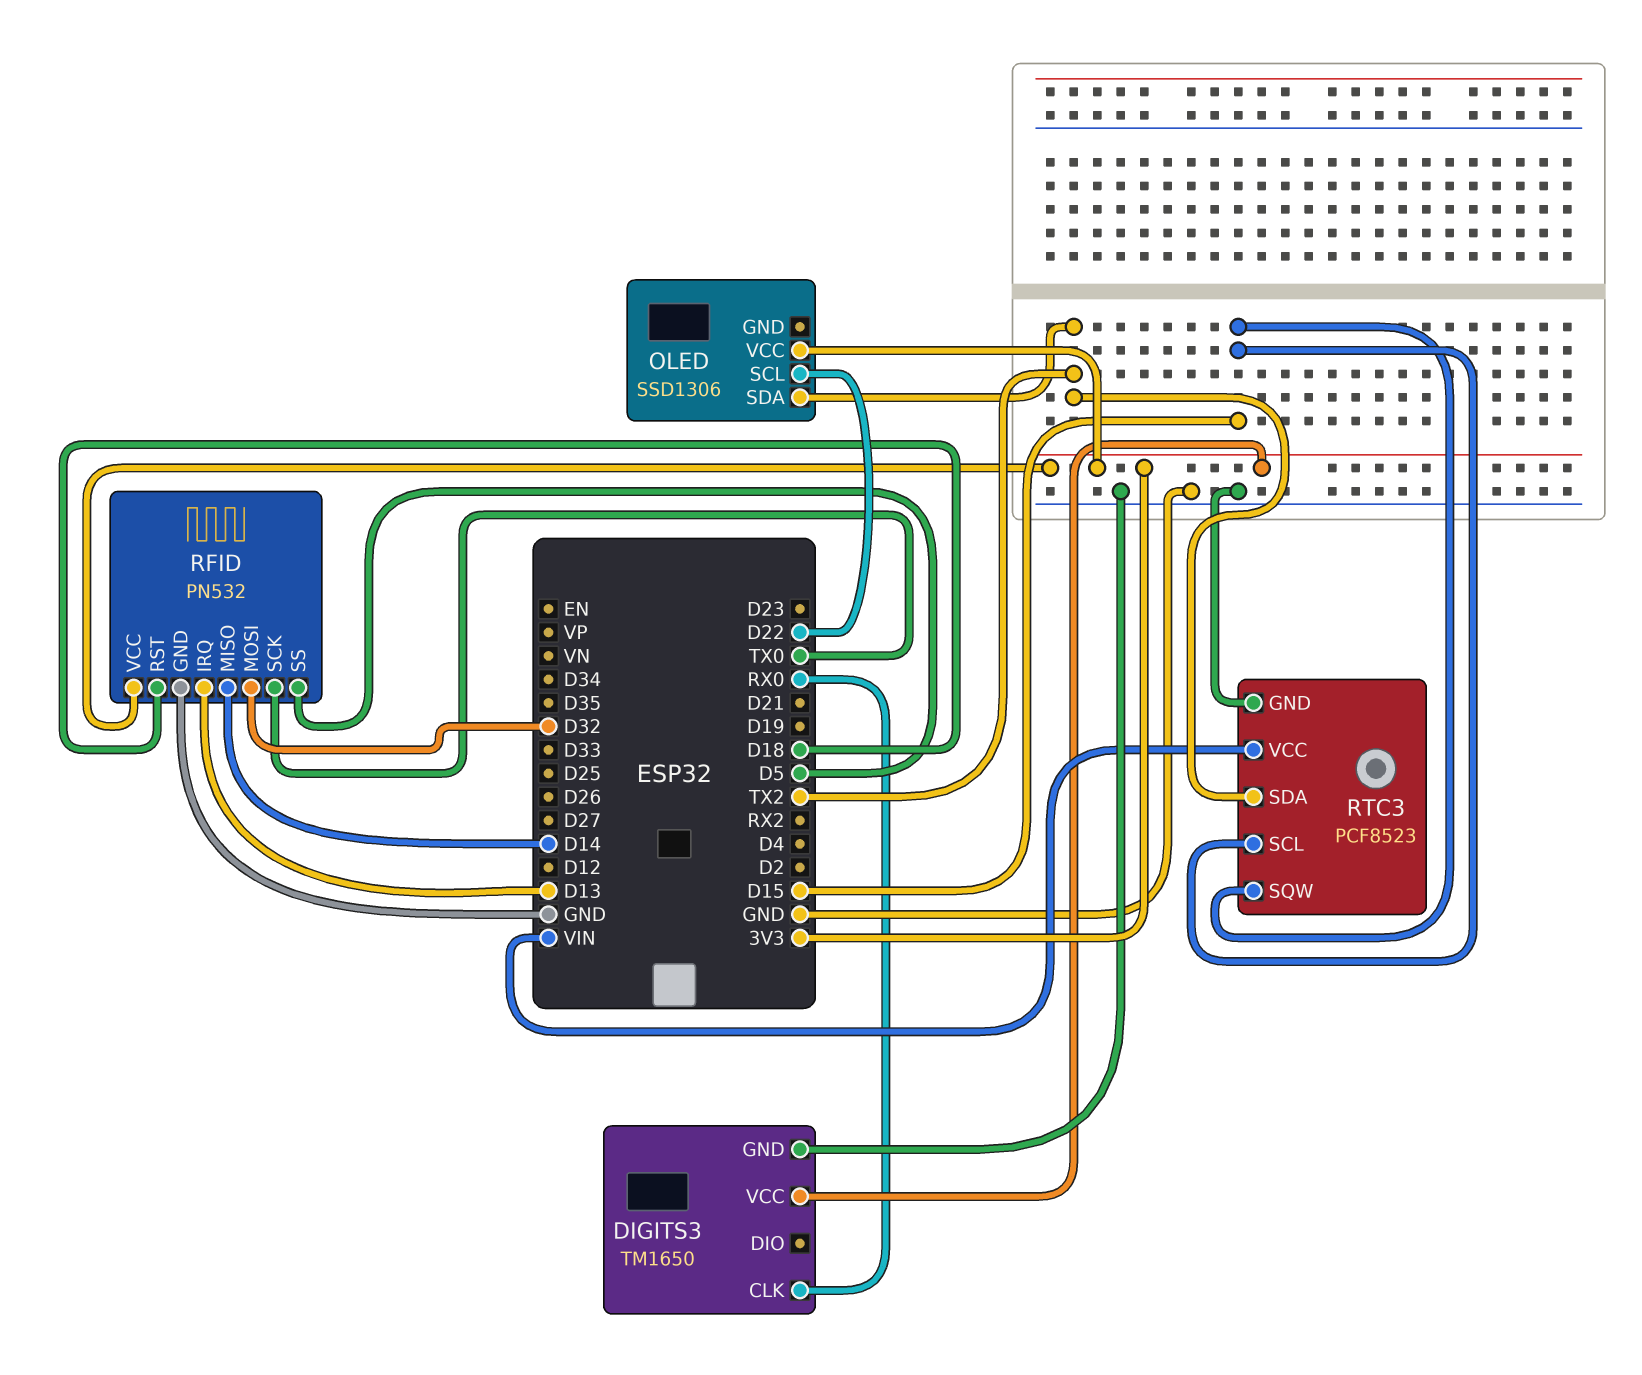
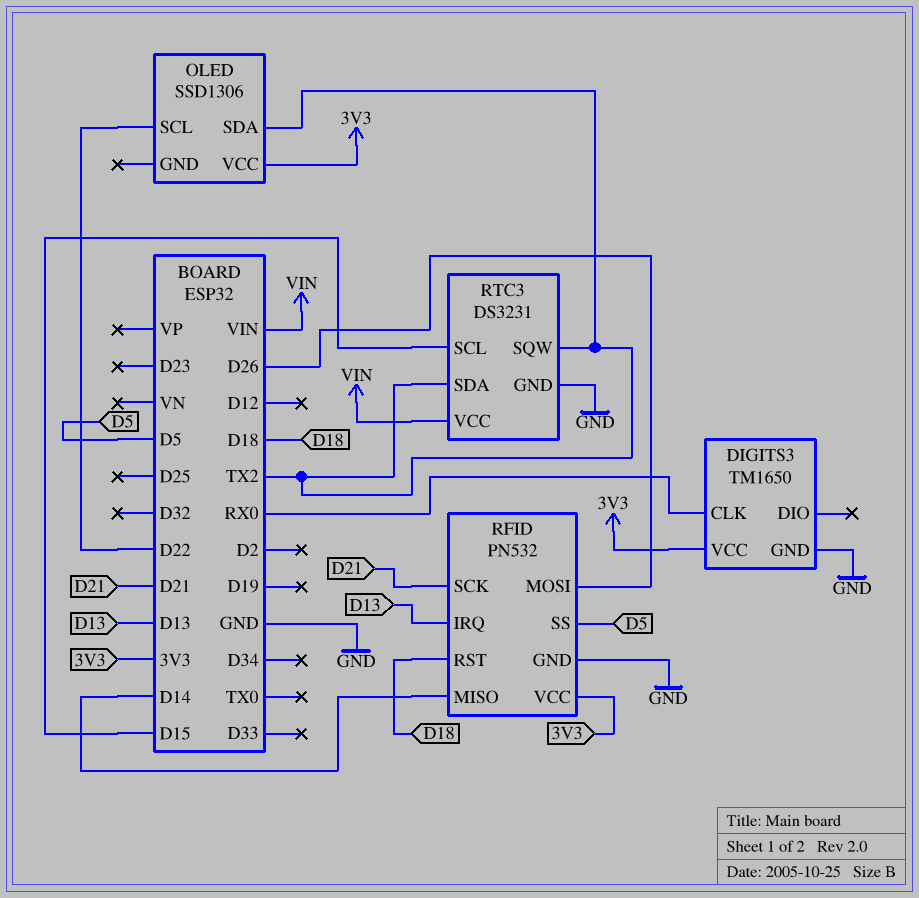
RFID pin MOSI: D32 -> D26
RFID pin SCK: TX0 -> D21
RTC3: PCF8523 -> DS3231
RTC3 pin SQW: D15 -> TX2

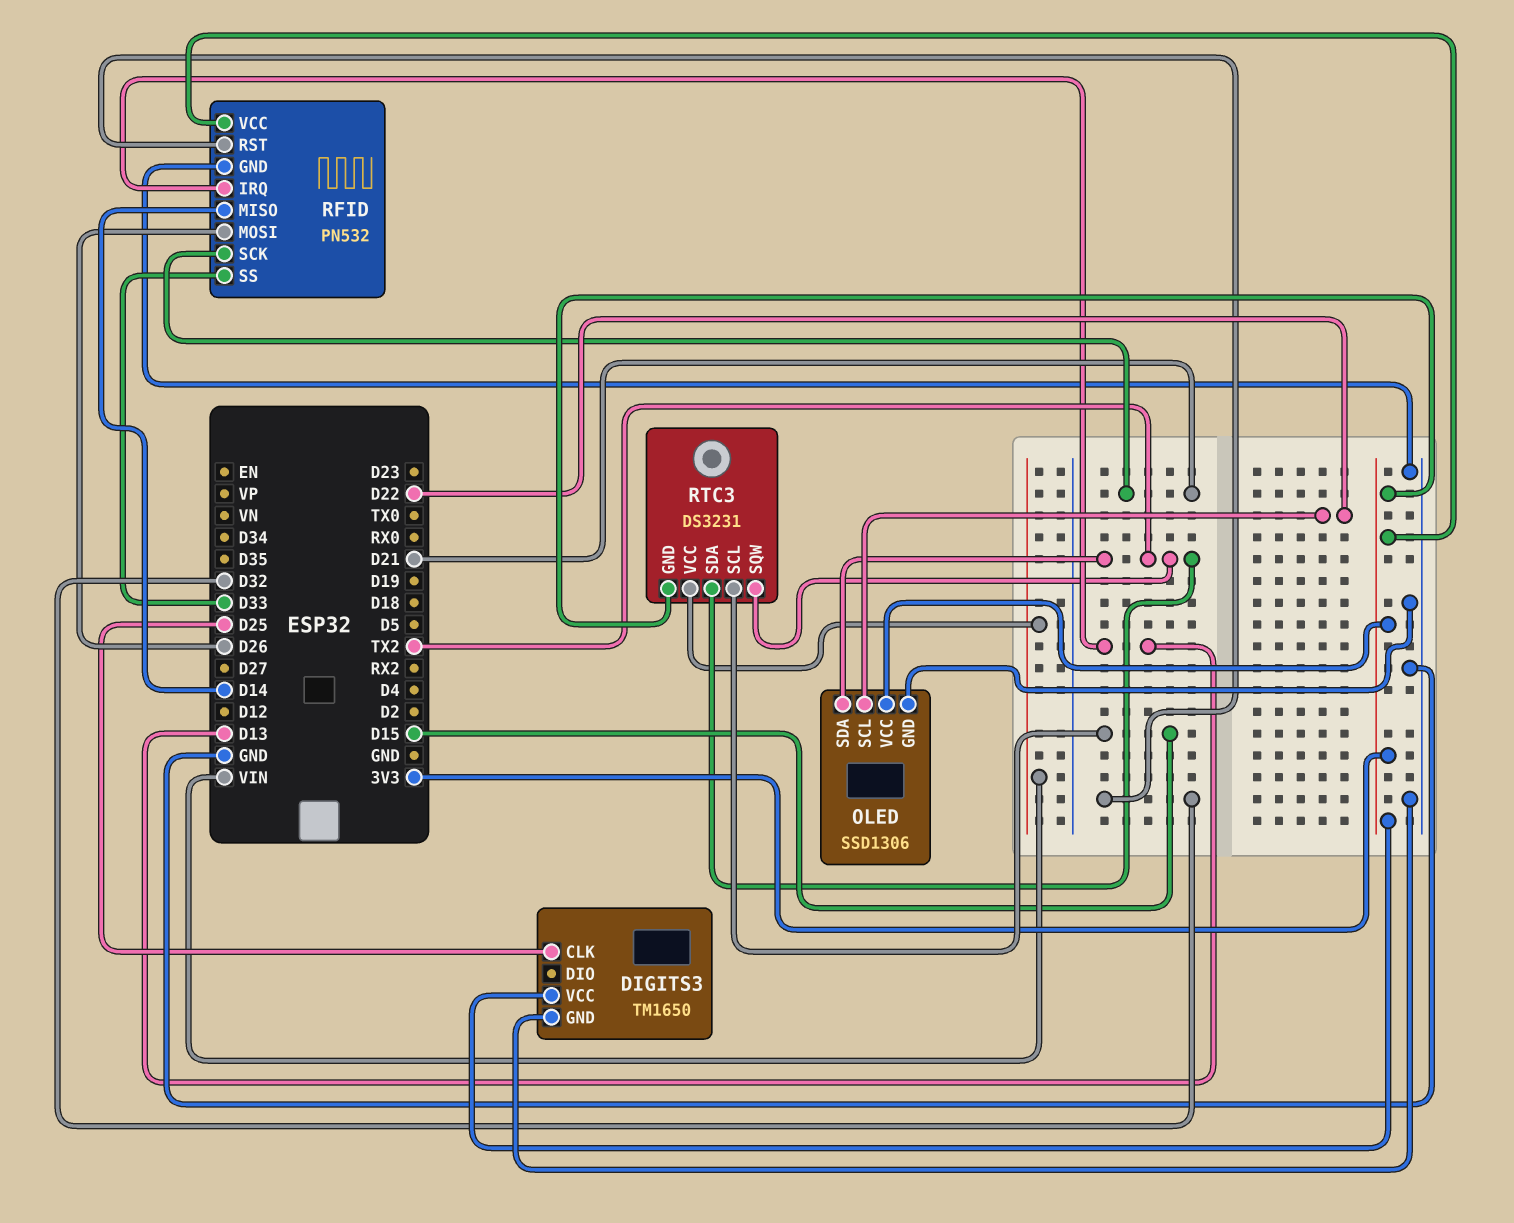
DIGITS3 pin CLK: RX0 -> D25
OLED pin GND: none -> GND
RFID pin RST: D18 -> D32
RFID pin SS: D5 -> D33
RTC3 pin GND: GND -> 3V3

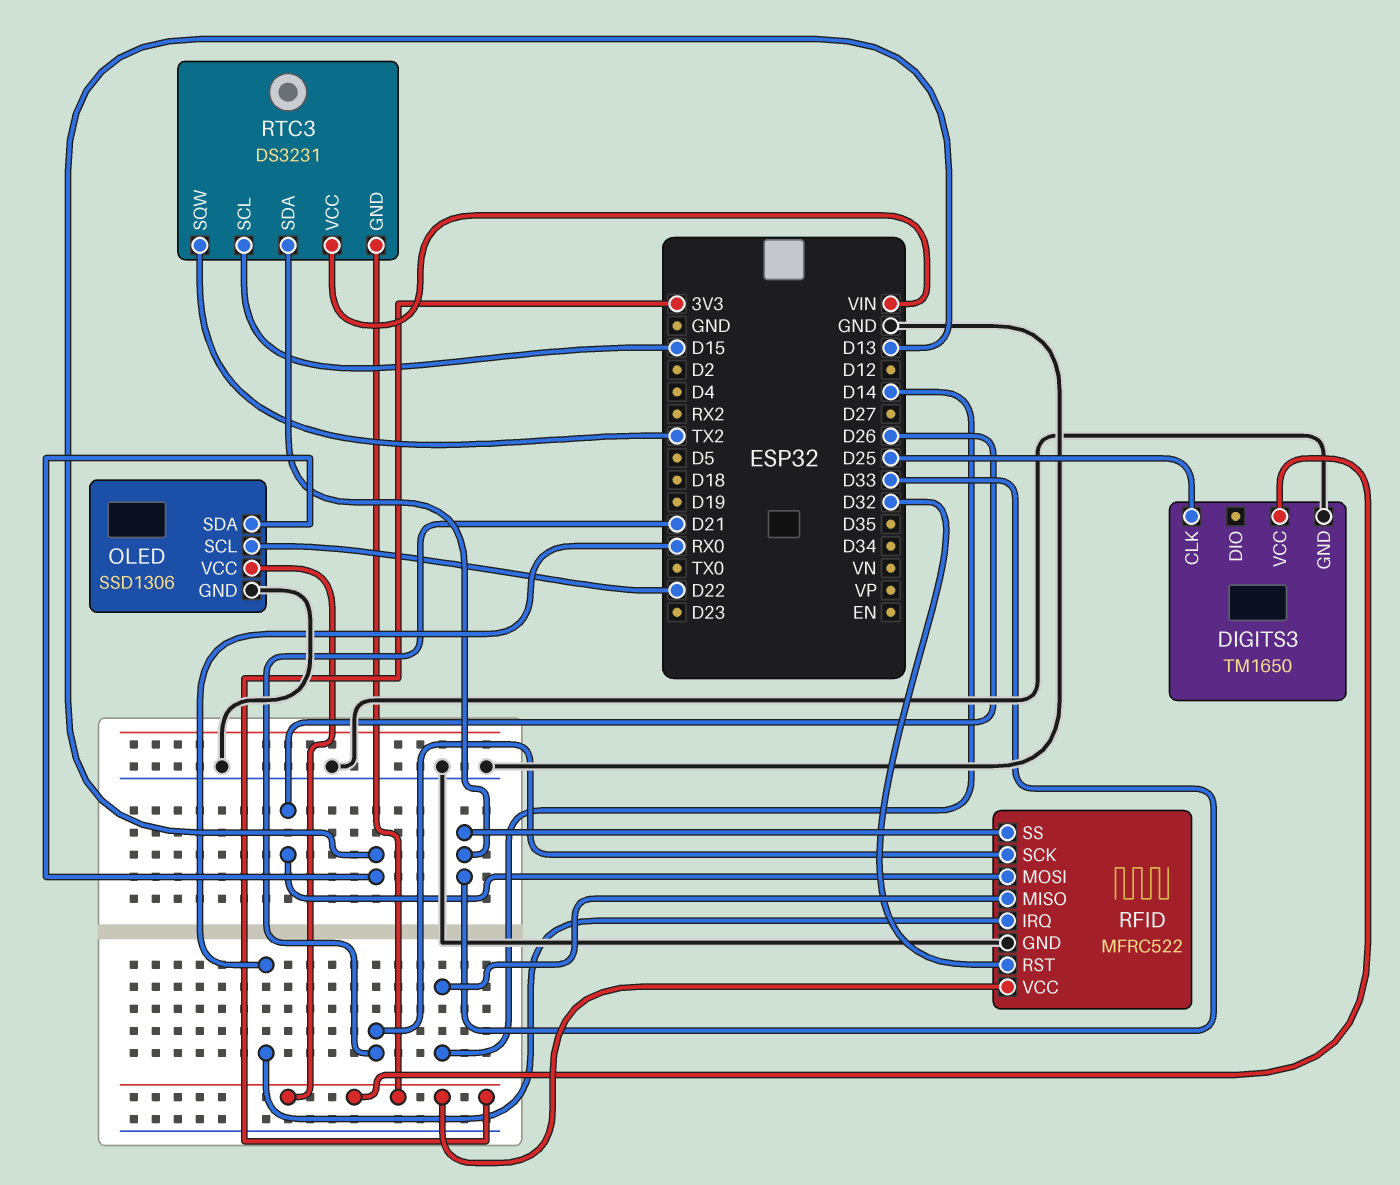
OLED pin SDA: TX2 -> D13
RFID: PN532 -> MFRC522
RFID pin IRQ: D13 -> RX0
RTC3 pin SDA: TX2 -> D33

